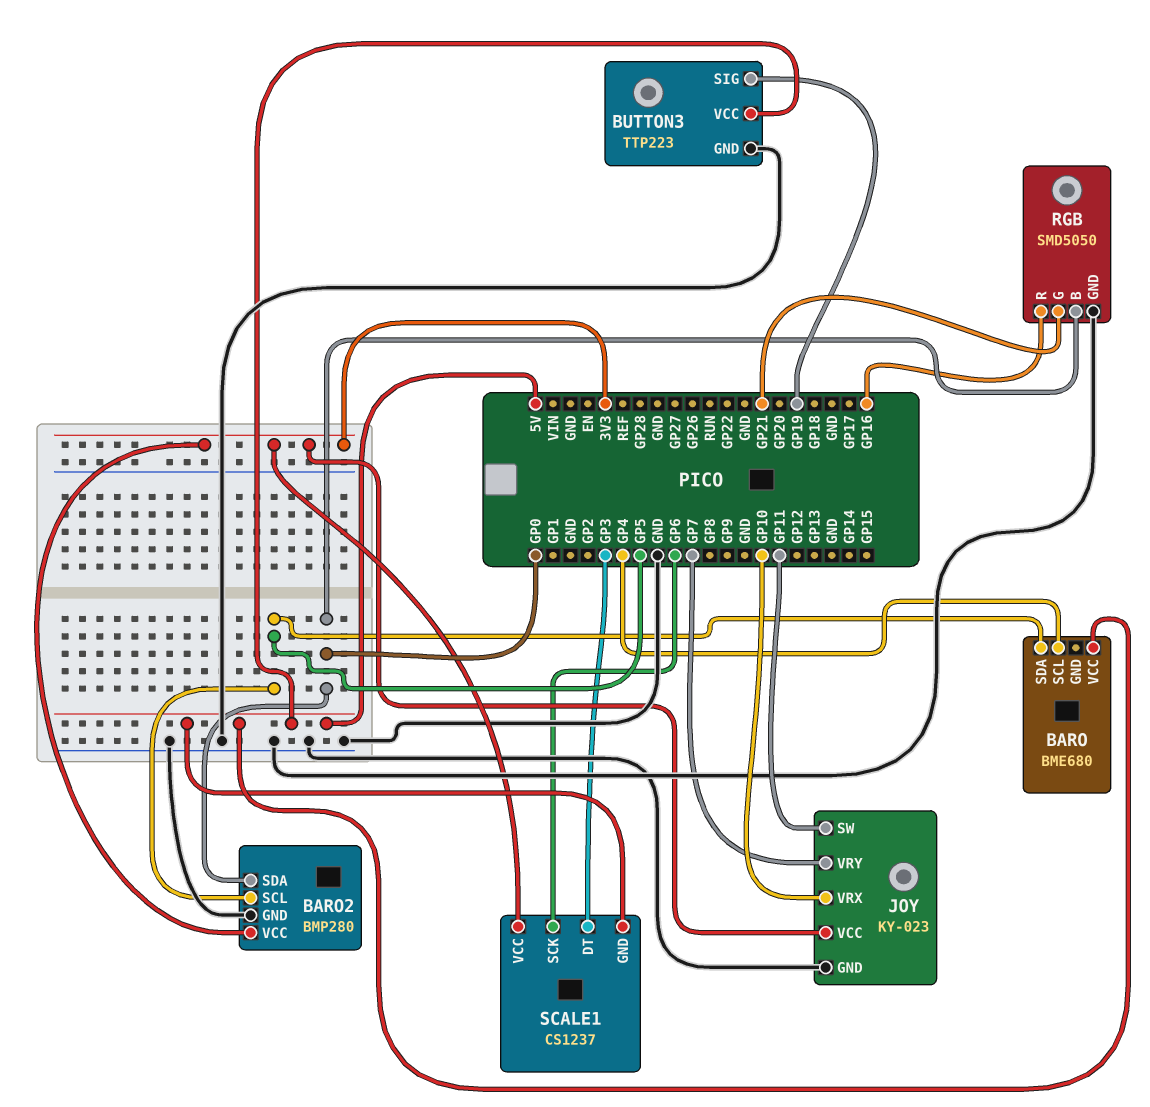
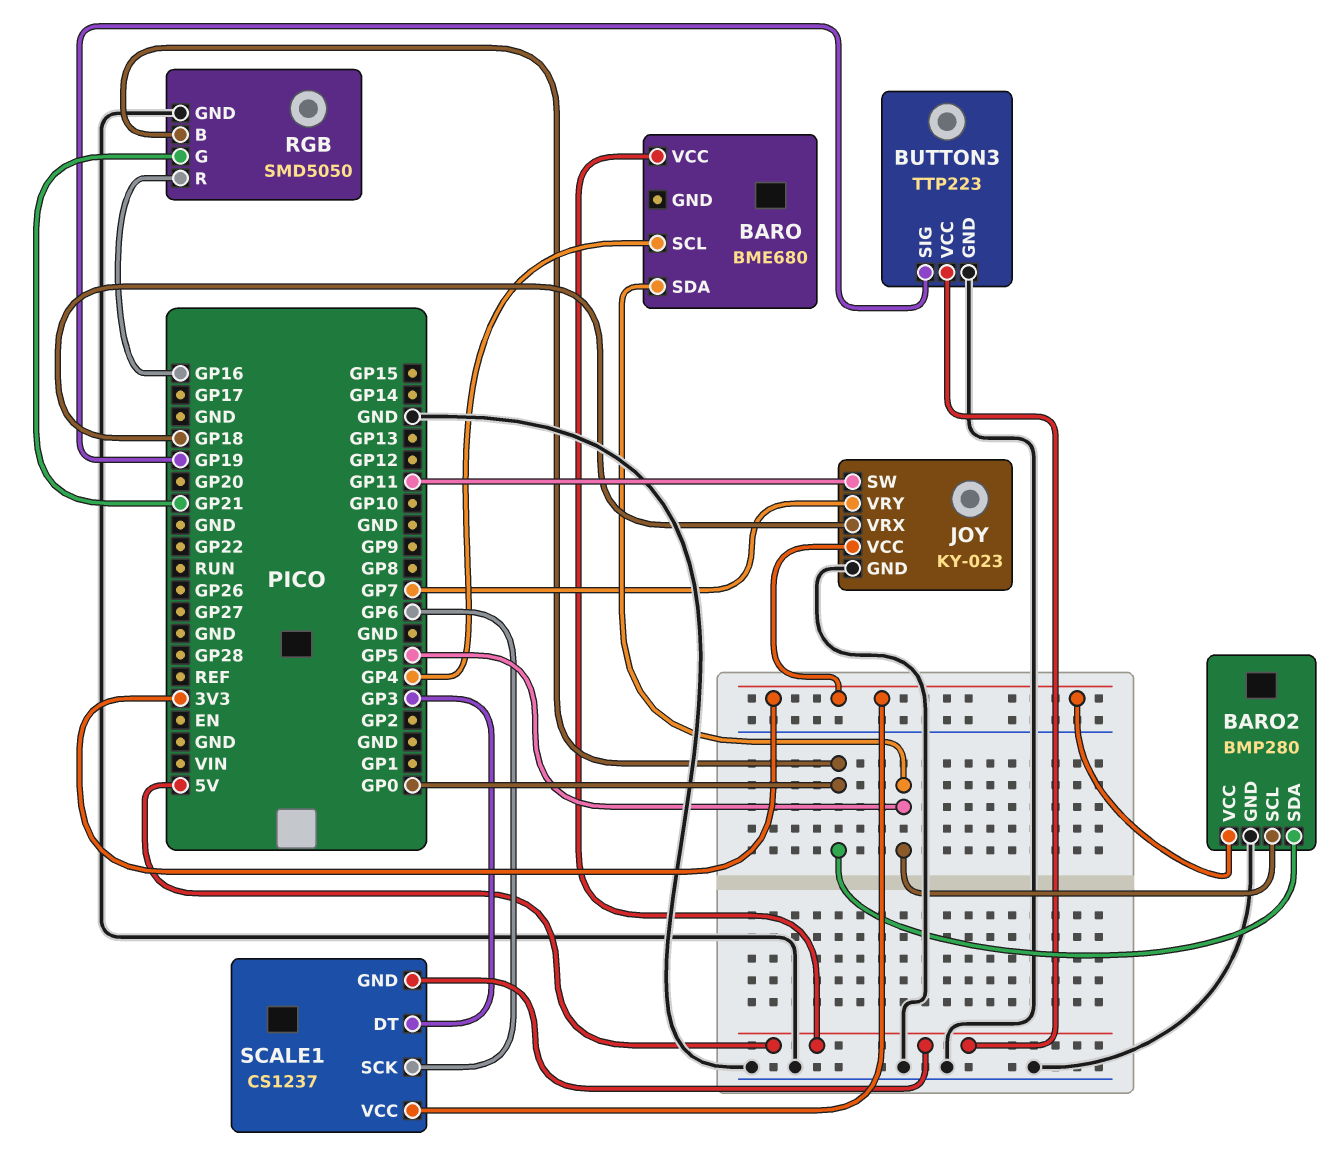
JOY pin VRX: GP10 -> GP18

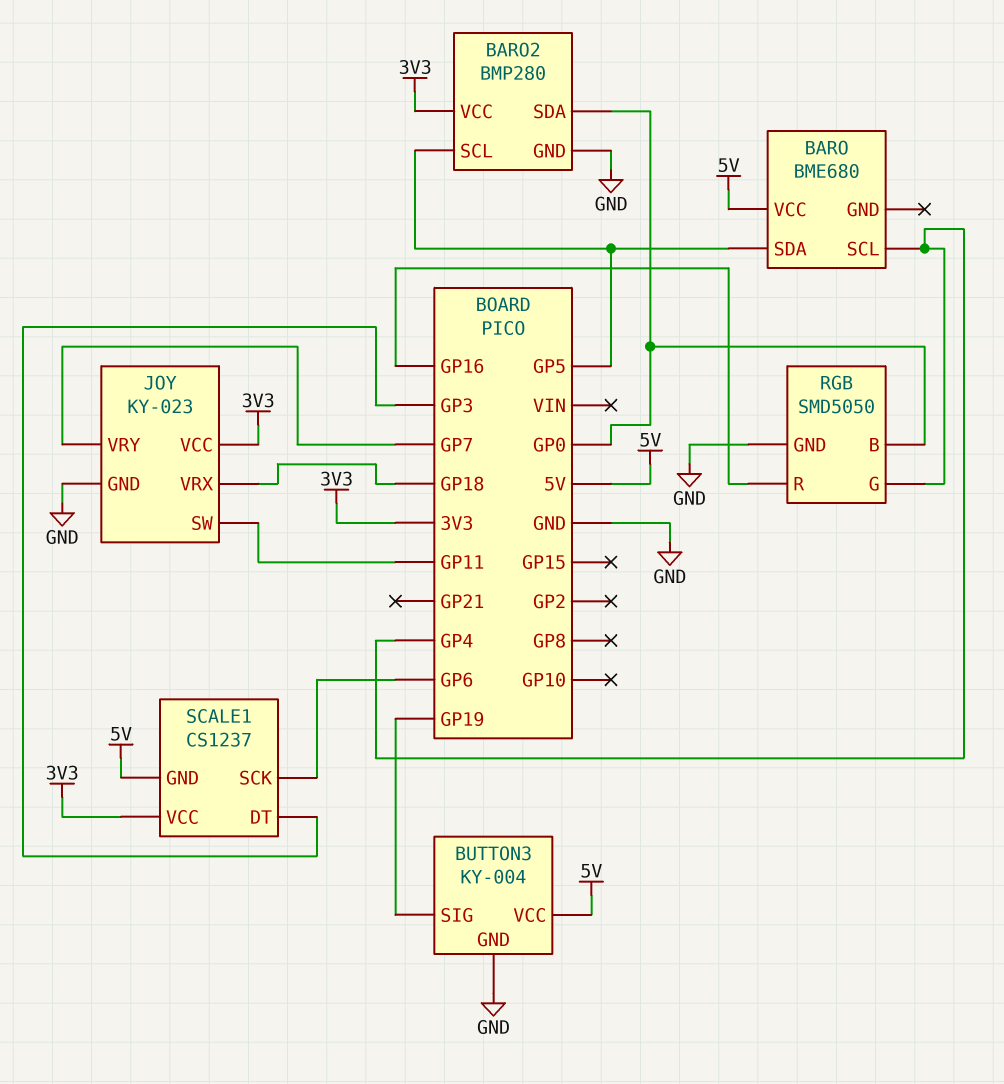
BUTTON3: TTP223 -> KY-004
RGB pin G: GP21 -> GP4

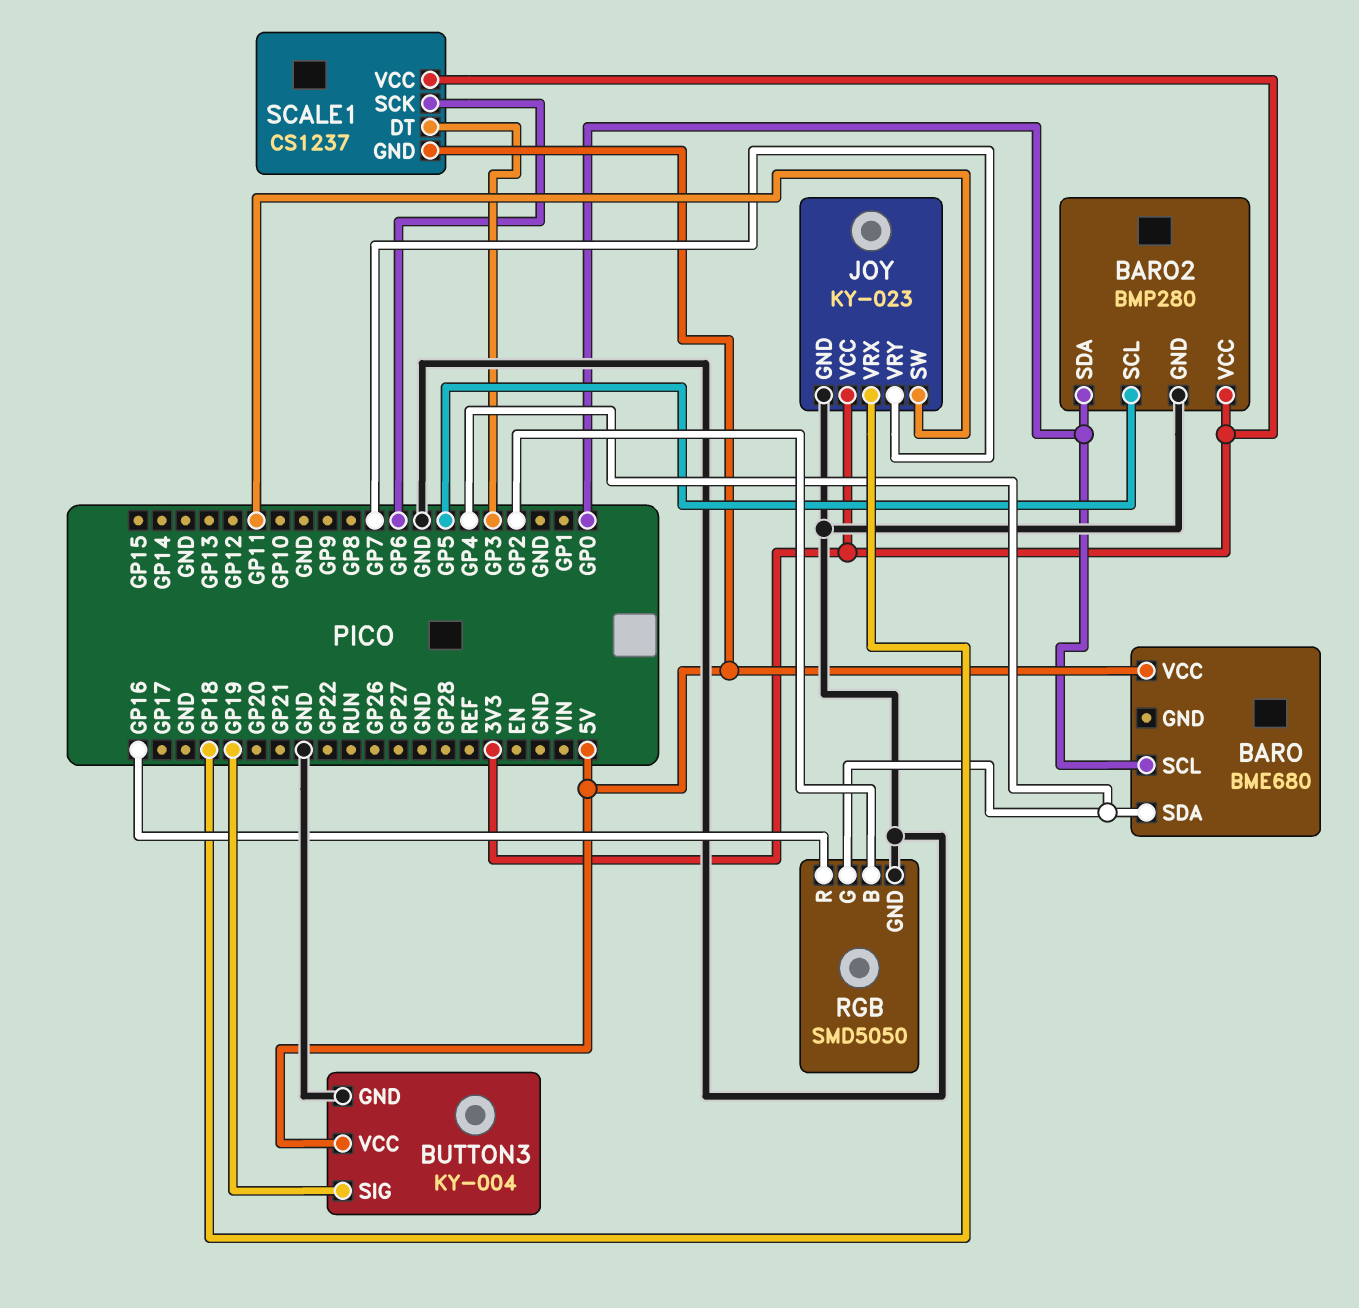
BARO pin SCL: GP4 -> GP0
BARO pin SDA: GP5 -> GP4
RGB pin B: GP0 -> GP2

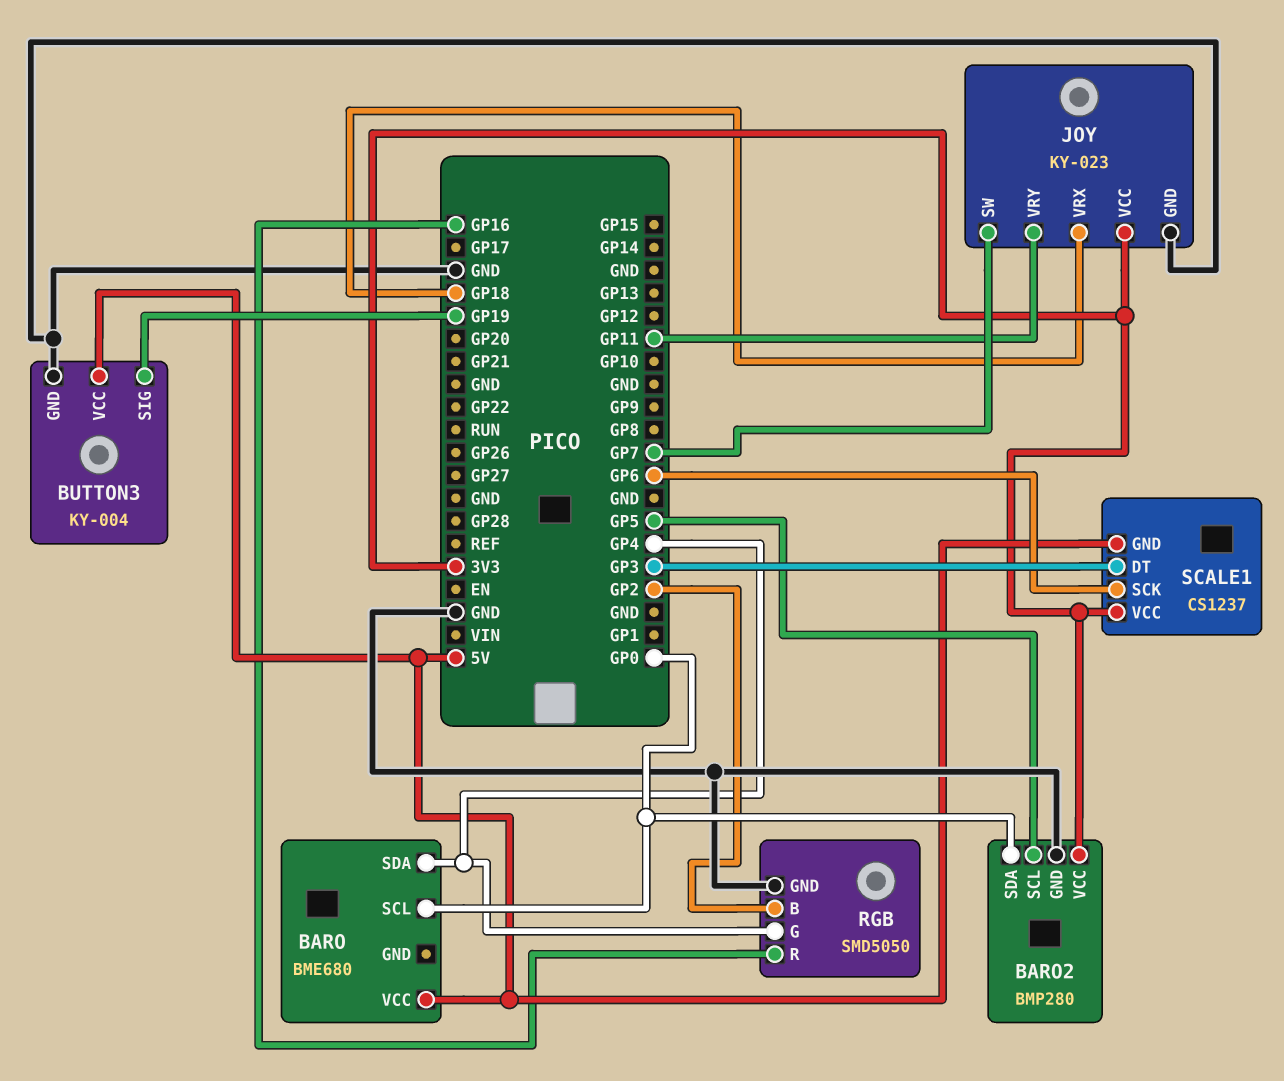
JOY pin SW: GP11 -> GP7
JOY pin VRY: GP7 -> GP11

